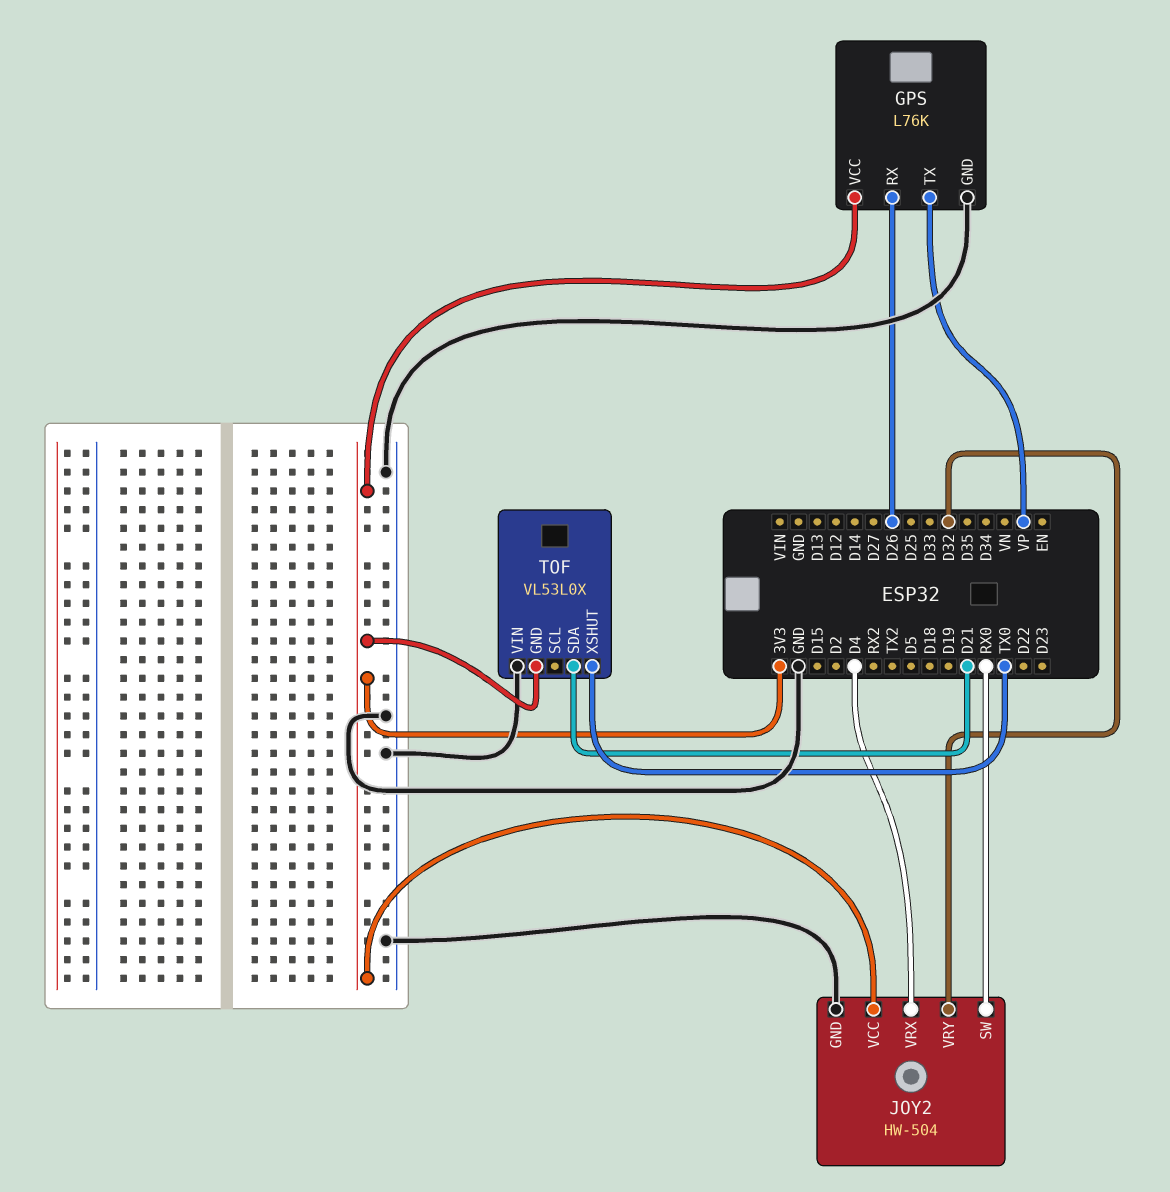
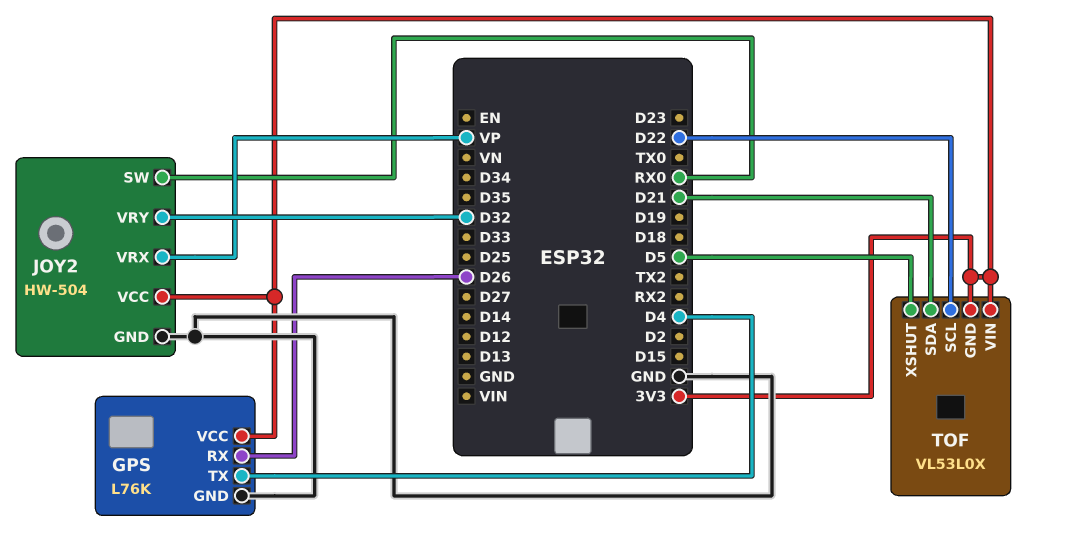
GPS pin TX: VP -> D4
JOY2 pin VRX: D4 -> VP
TOF pin SCL: none -> D22
TOF pin VIN: GND -> 3V3
TOF pin XSHUT: TX0 -> D5

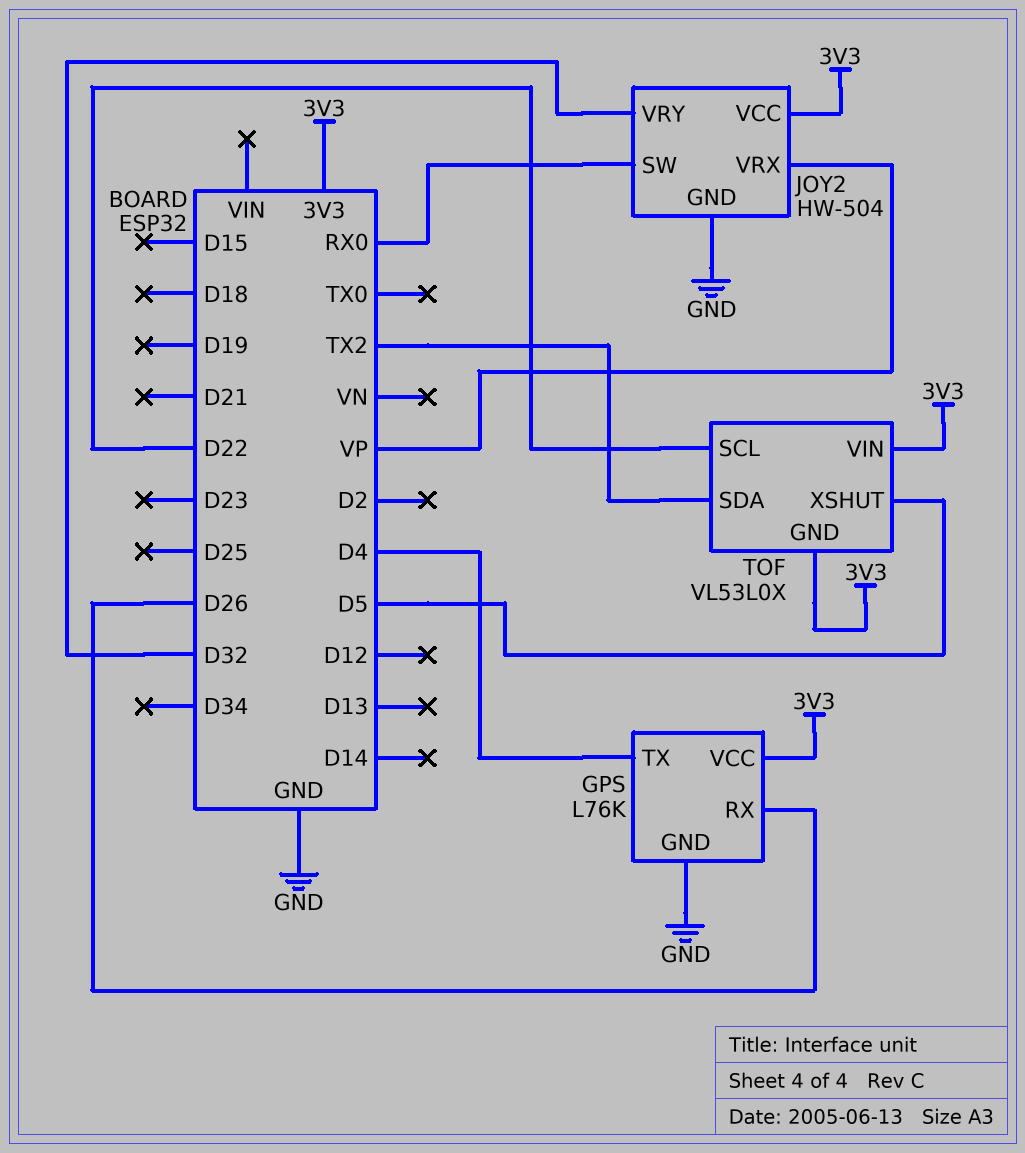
TOF pin SDA: D21 -> TX2

